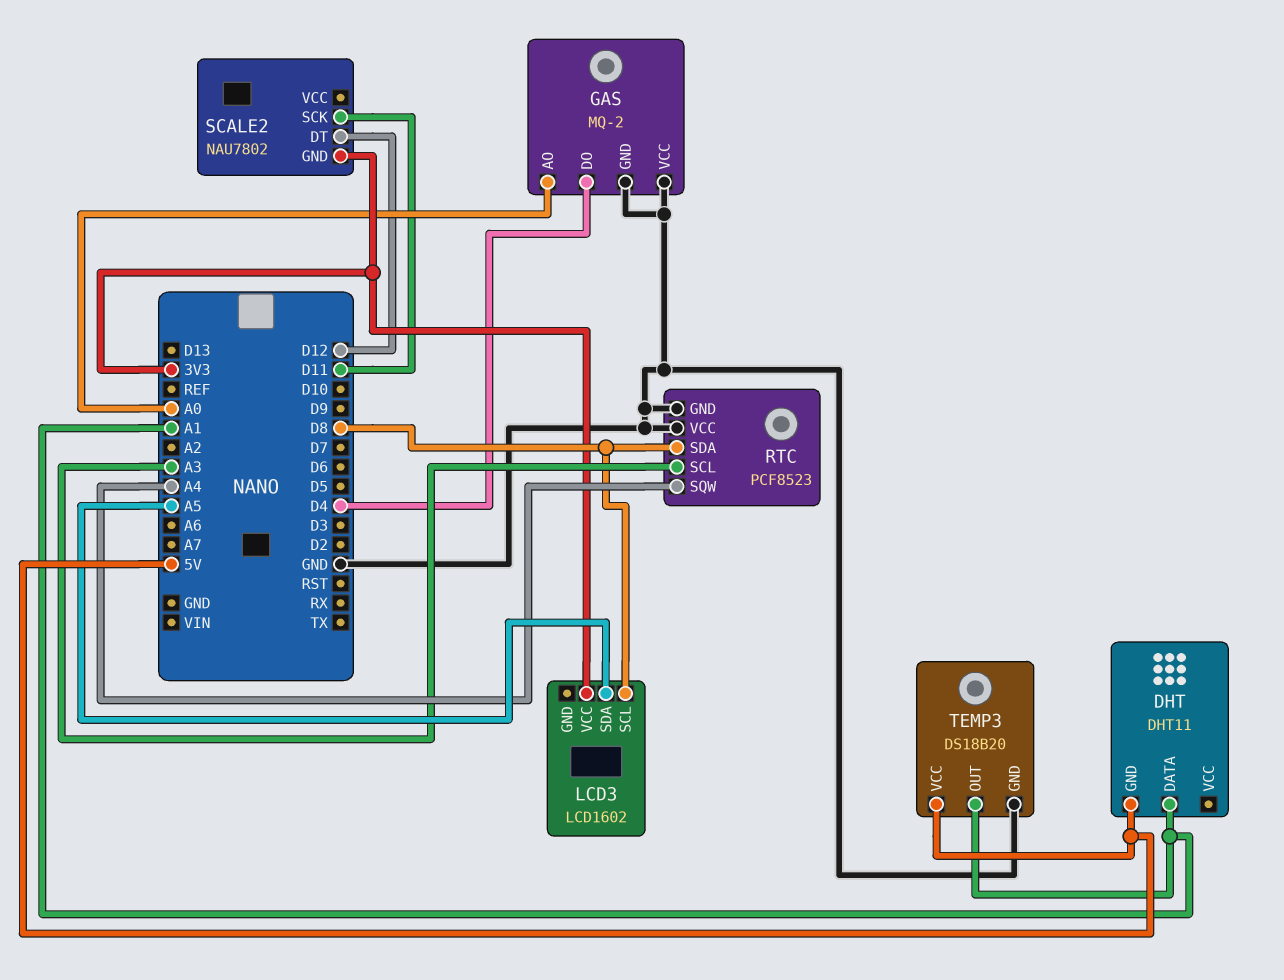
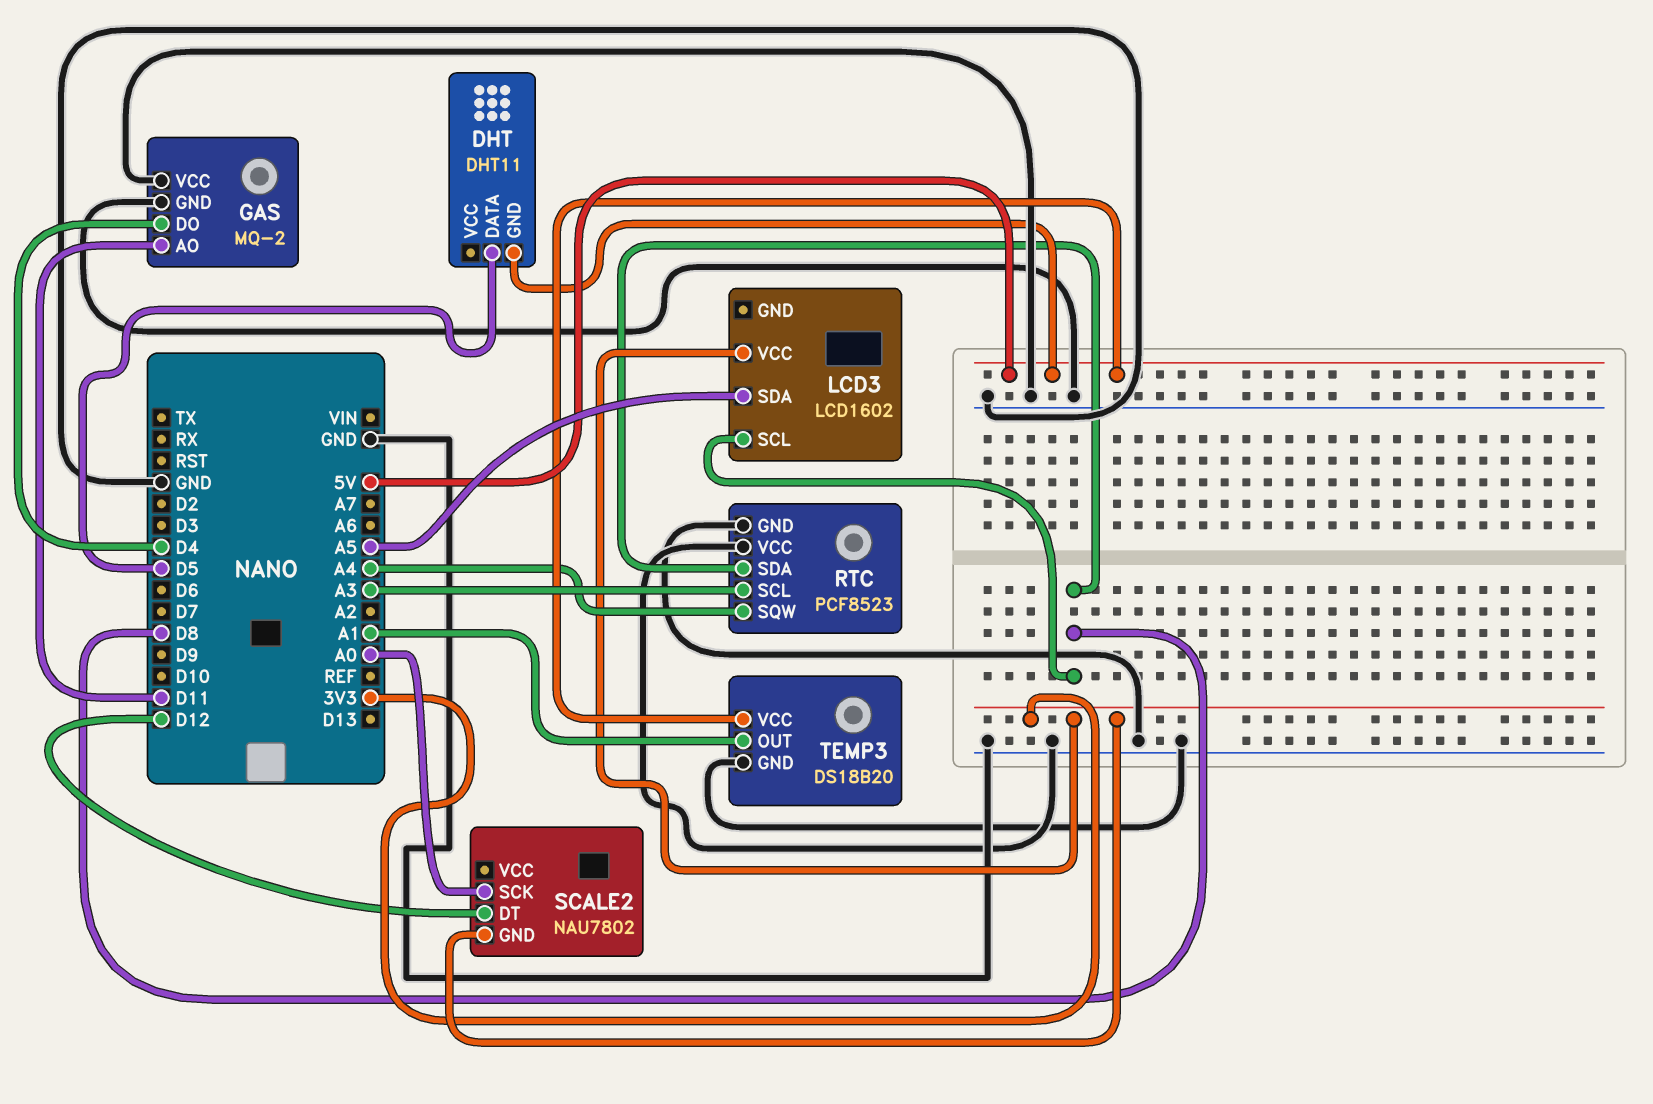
DHT pin DATA: A1 -> D5
GAS pin AO: A0 -> D11
SCALE2 pin SCK: D11 -> A0

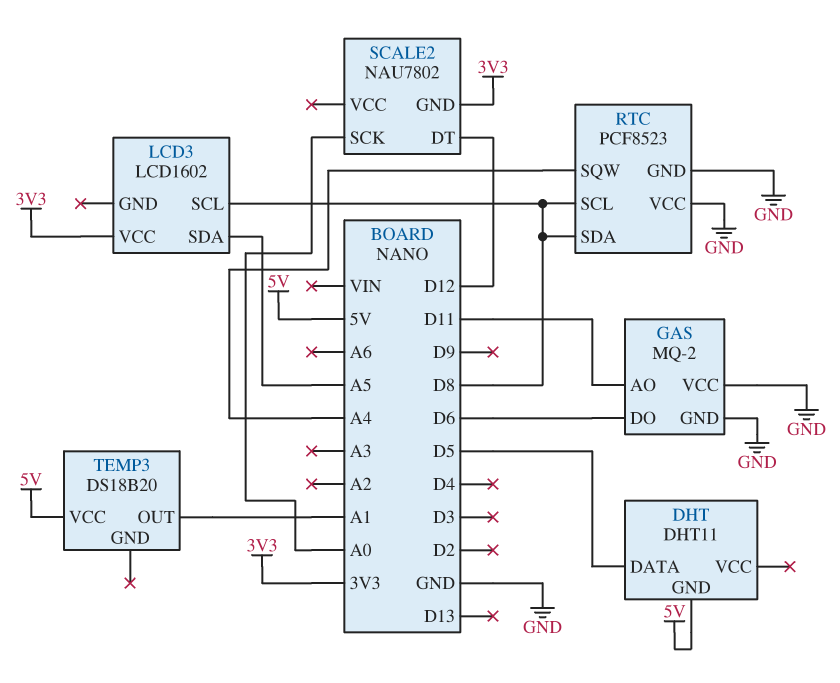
GAS pin DO: D4 -> D6
RTC pin SCL: A3 -> D8
TEMP3 pin GND: GND -> none

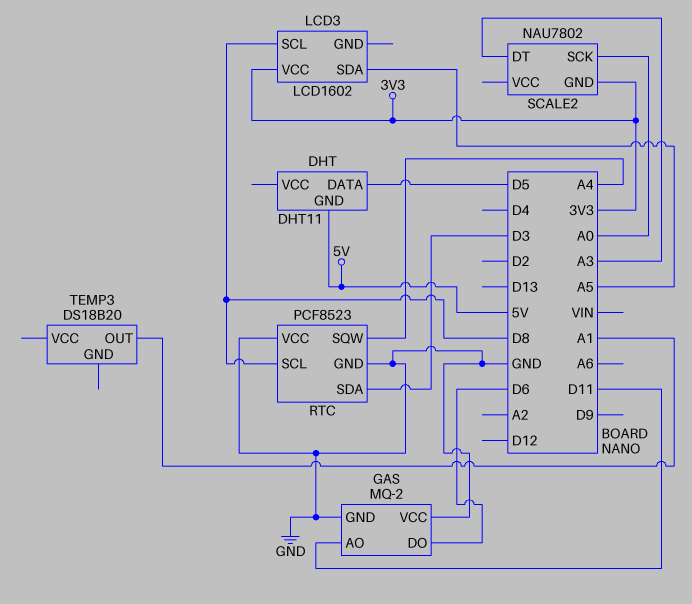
RTC pin SDA: D8 -> D3
SCALE2 pin DT: D12 -> A3
TEMP3 pin VCC: 5V -> none

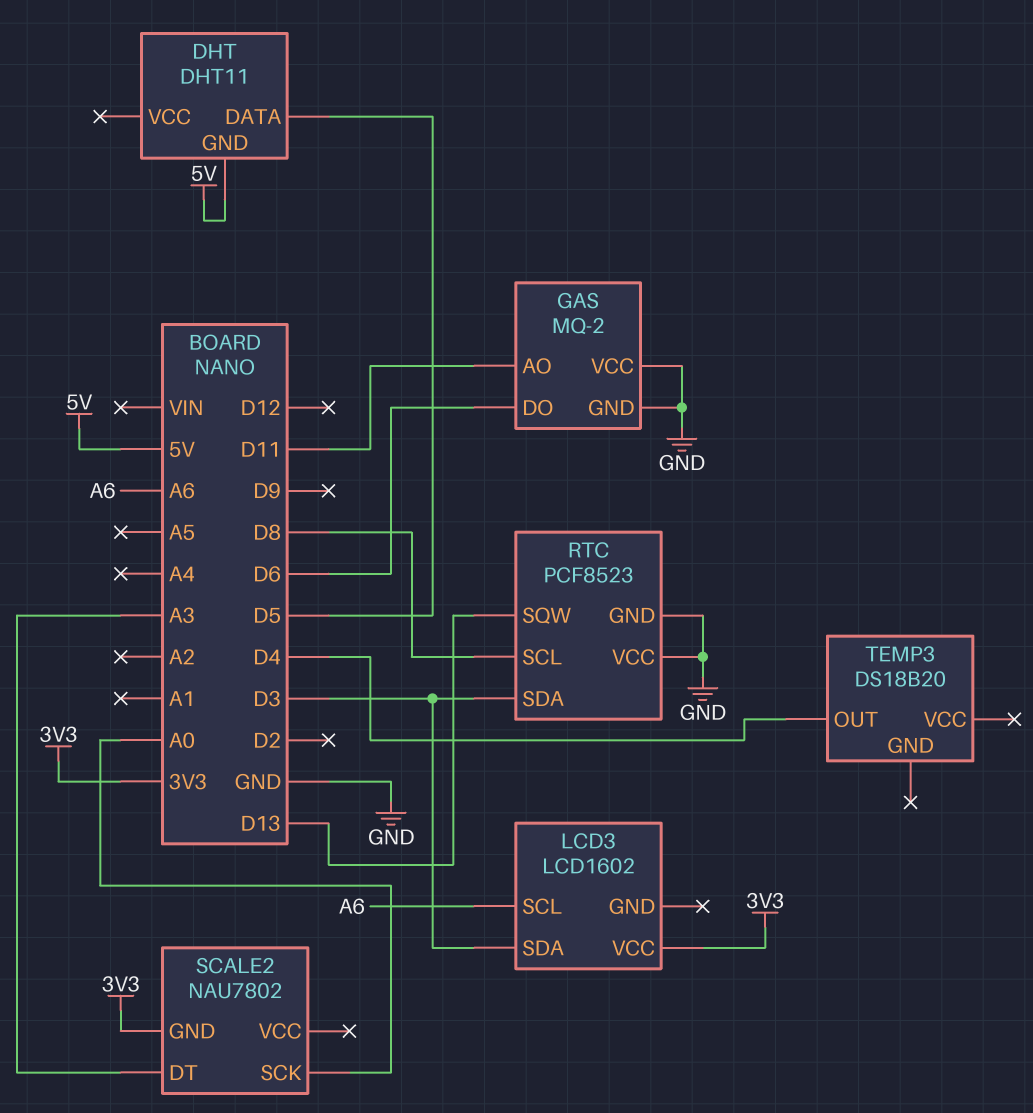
LCD3 pin SCL: D8 -> A6
LCD3 pin SDA: A5 -> D3
RTC pin SQW: A4 -> D13
TEMP3 pin OUT: A1 -> D4

